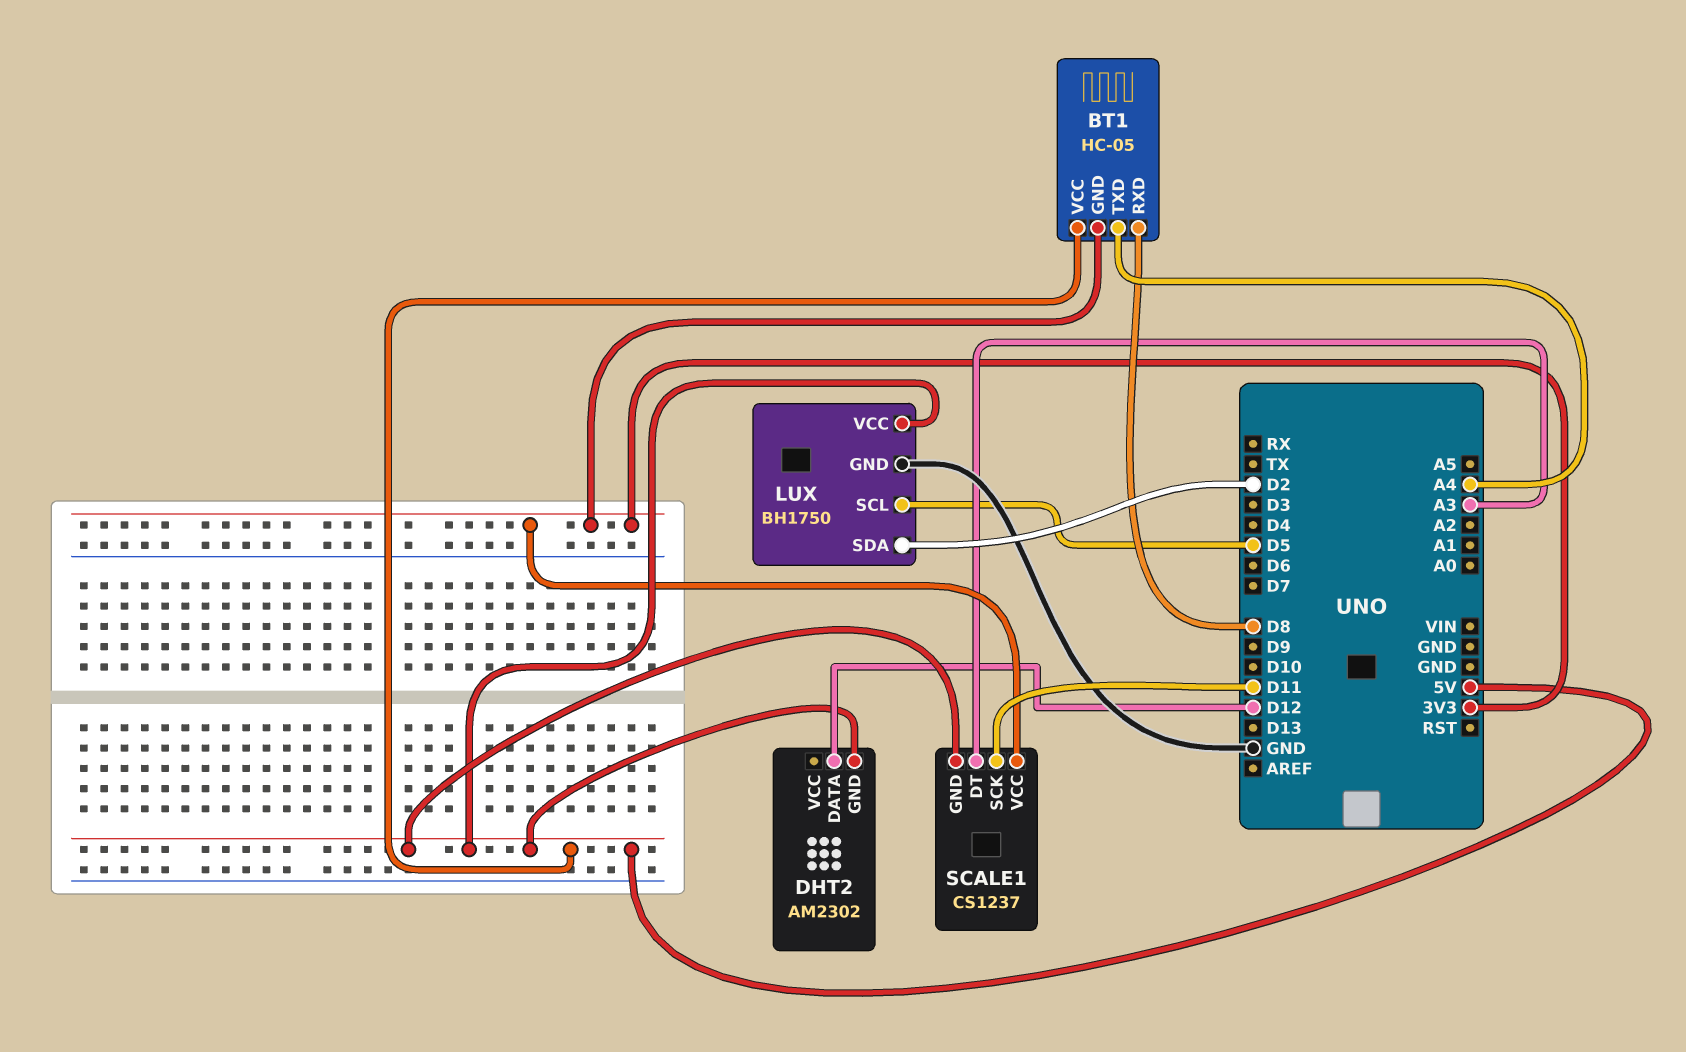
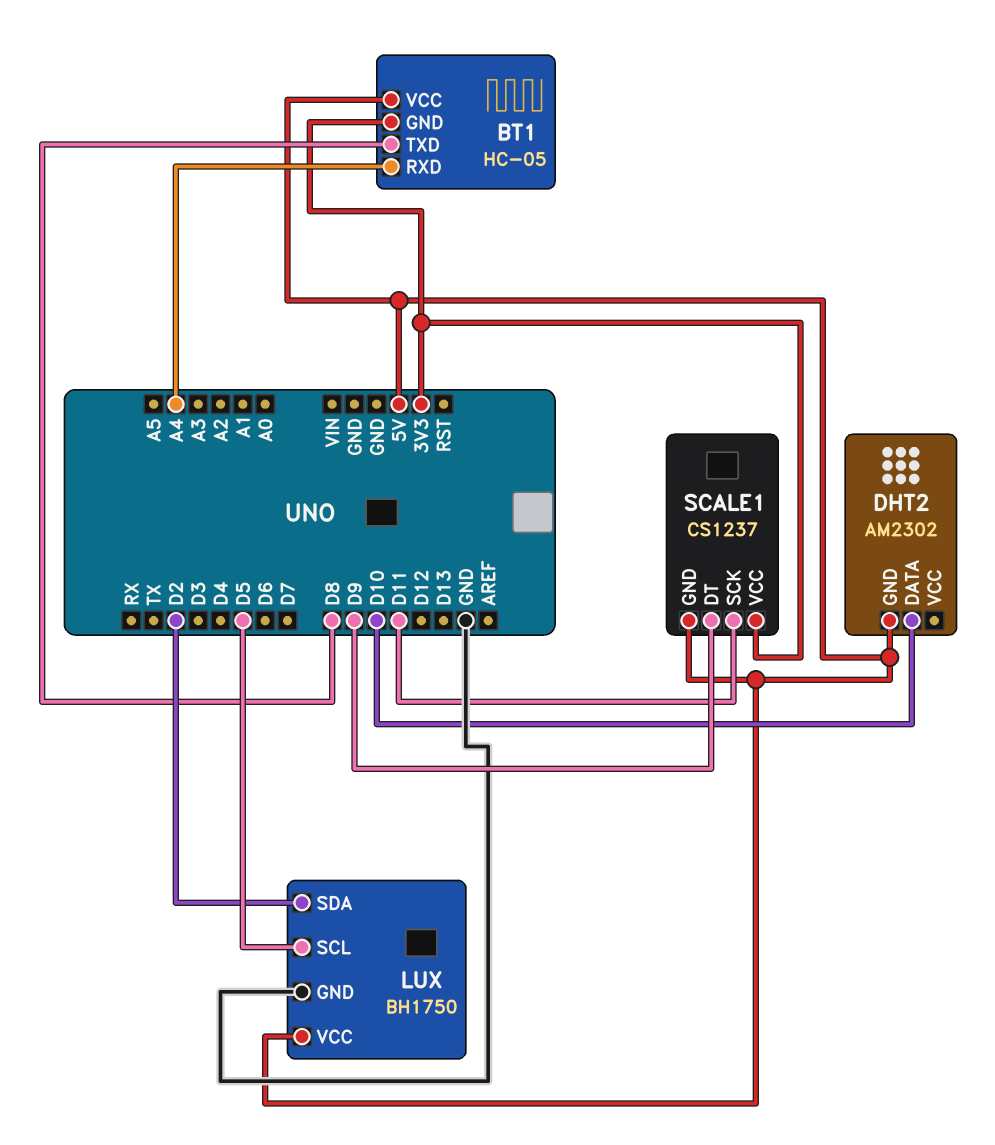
BT1 pin RXD: D8 -> A4
BT1 pin TXD: A4 -> D8
DHT2 pin DATA: D12 -> D10
SCALE1 pin DT: A3 -> D9

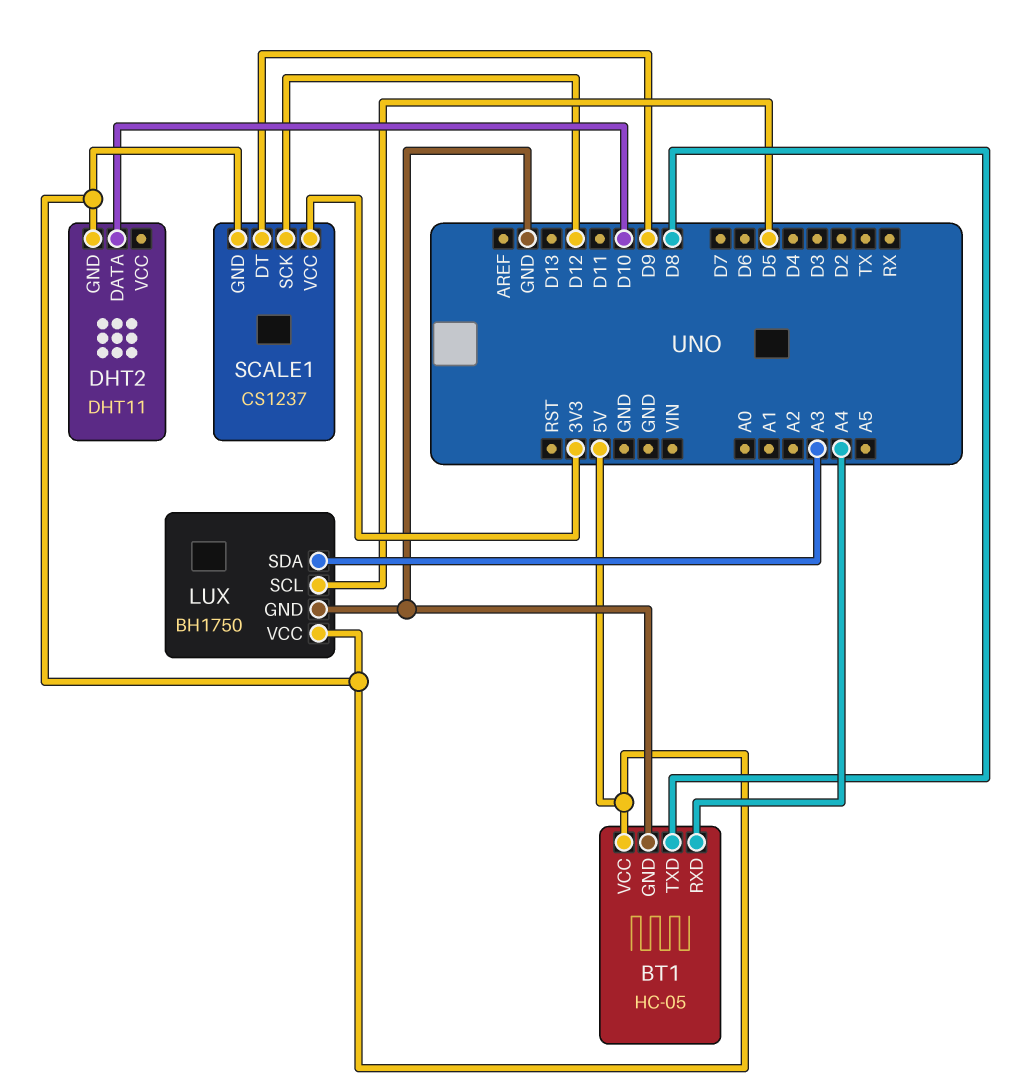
BT1 pin GND: 3V3 -> GND
DHT2: AM2302 -> DHT11
LUX pin SDA: D2 -> A3
SCALE1 pin SCK: D11 -> D12

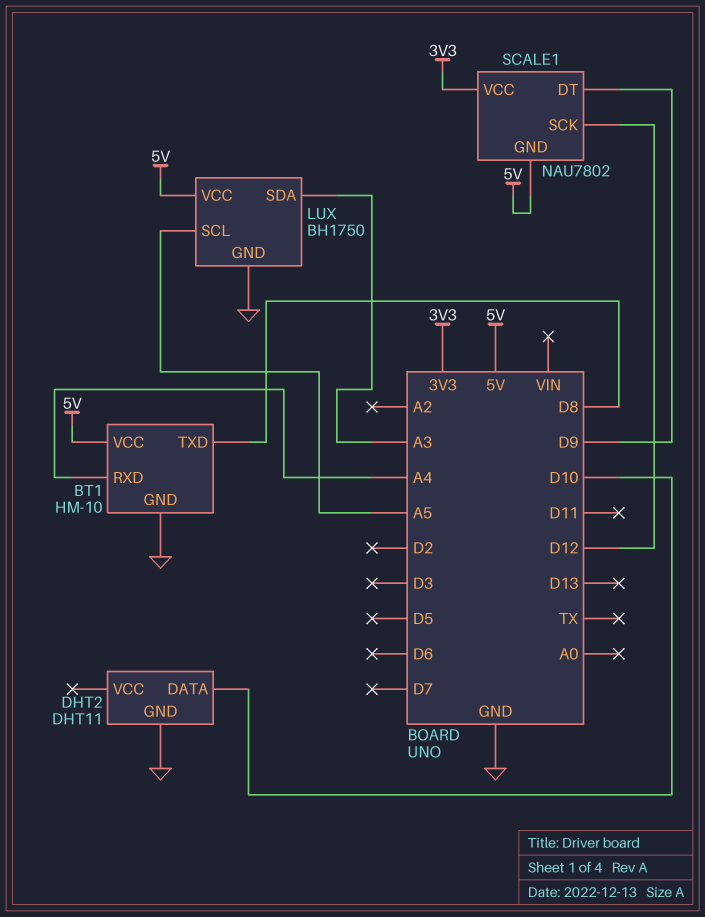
BT1: HC-05 -> HM-10
DHT2 pin GND: 5V -> GND
LUX pin SCL: D5 -> A5
SCALE1: CS1237 -> NAU7802

